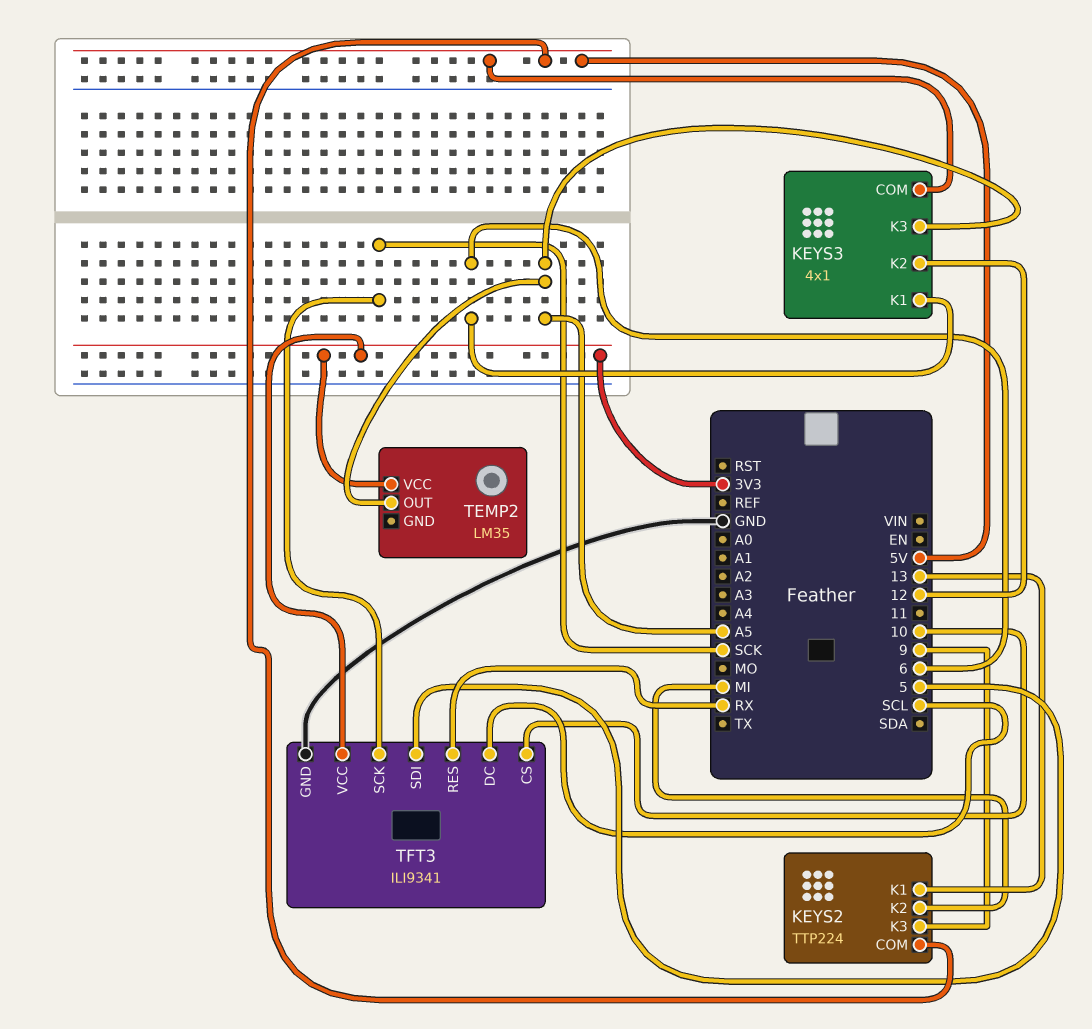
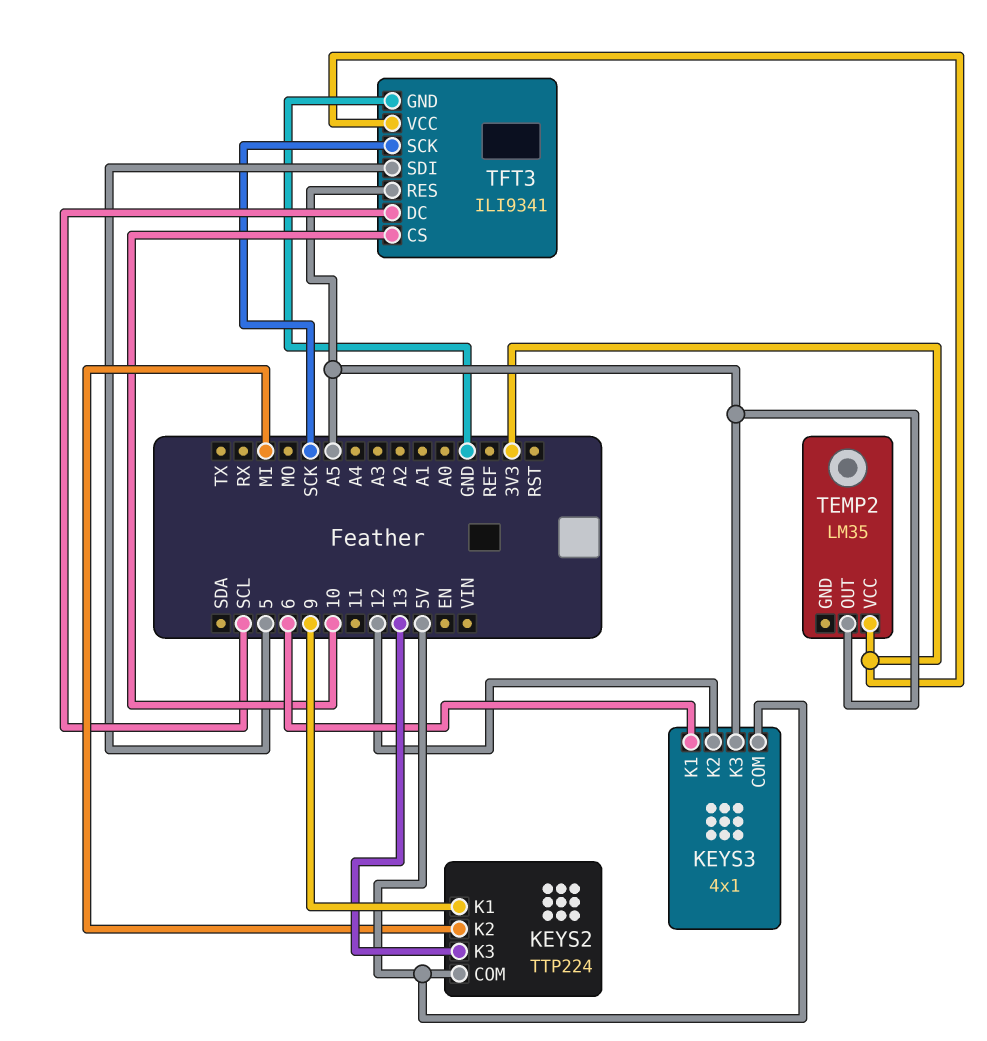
KEYS2 pin K1: 13 -> 9
KEYS2 pin K3: 9 -> 13
TFT3 pin RES: RX -> A5

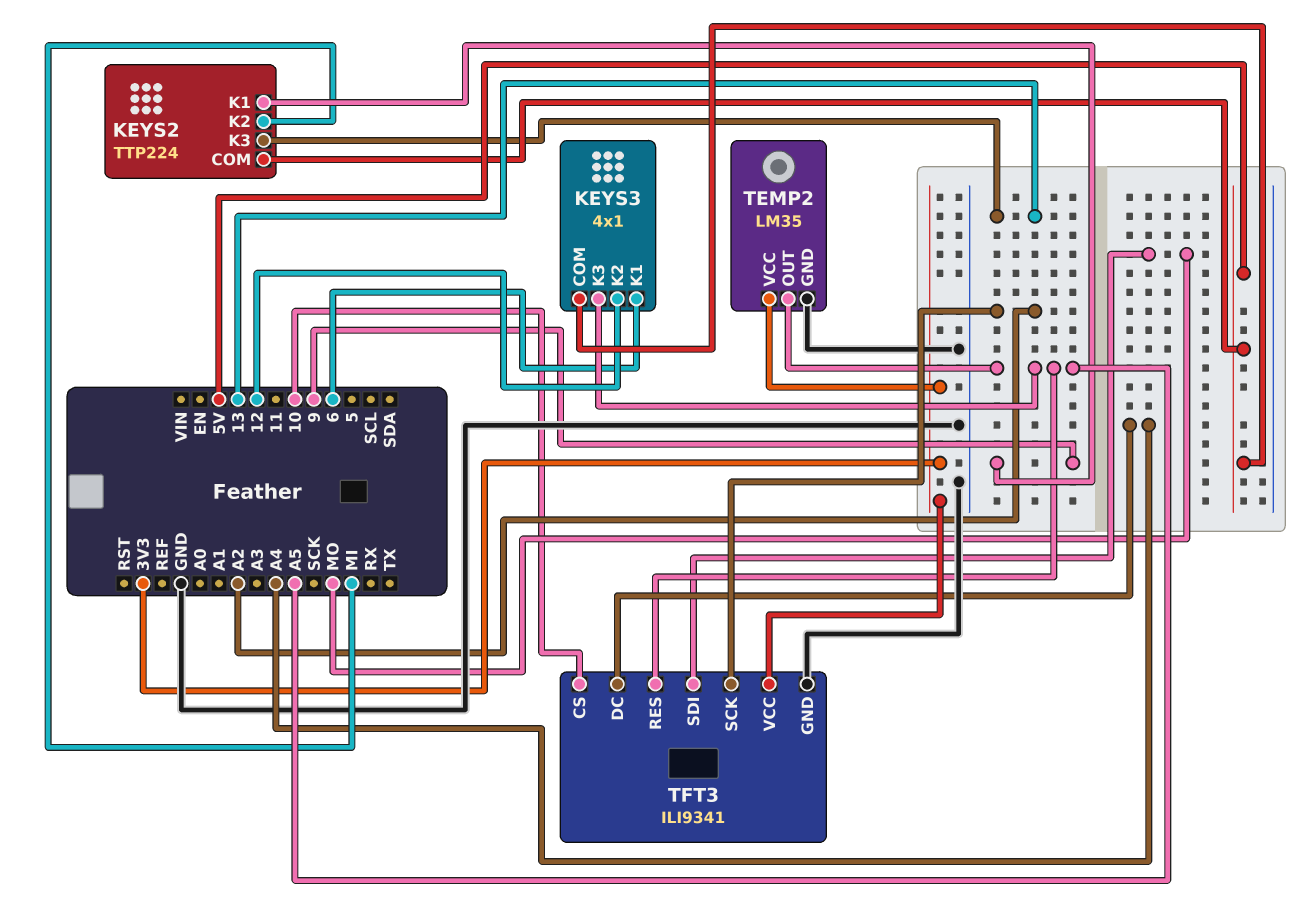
TEMP2 pin GND: none -> GND
TFT3 pin DC: SCL -> A4
TFT3 pin SCK: SCK -> A2
TFT3 pin SDI: 5 -> MO

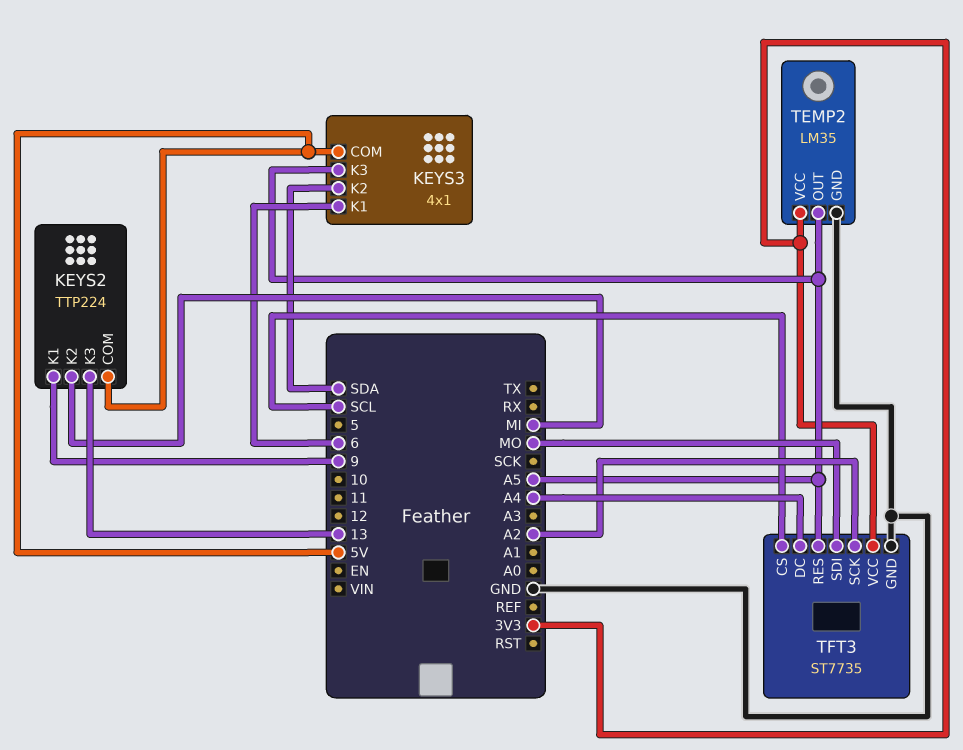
KEYS3 pin K2: 12 -> SDA
TFT3: ILI9341 -> ST7735
TFT3 pin CS: 10 -> SCL

